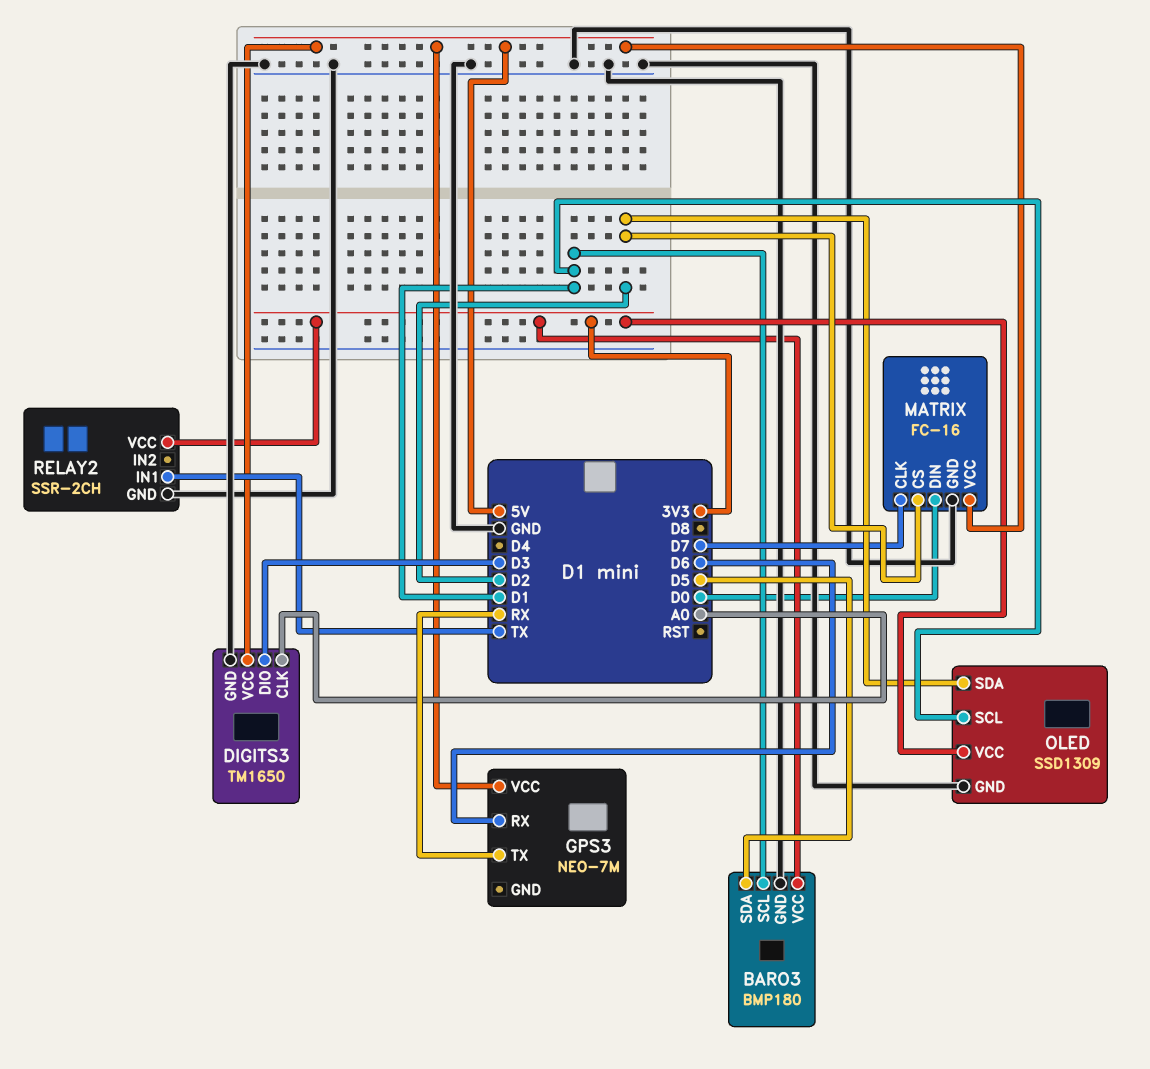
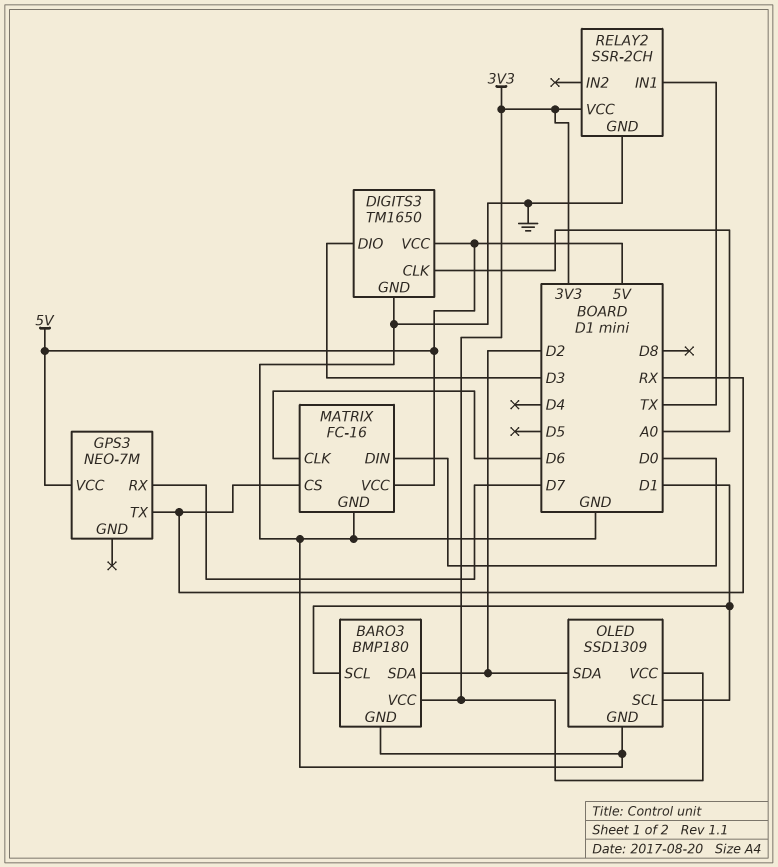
BARO3 pin SDA: D5 -> D2
GPS3 pin RX: D6 -> D7
MATRIX pin CLK: D7 -> D6
MATRIX pin CS: D2 -> RX

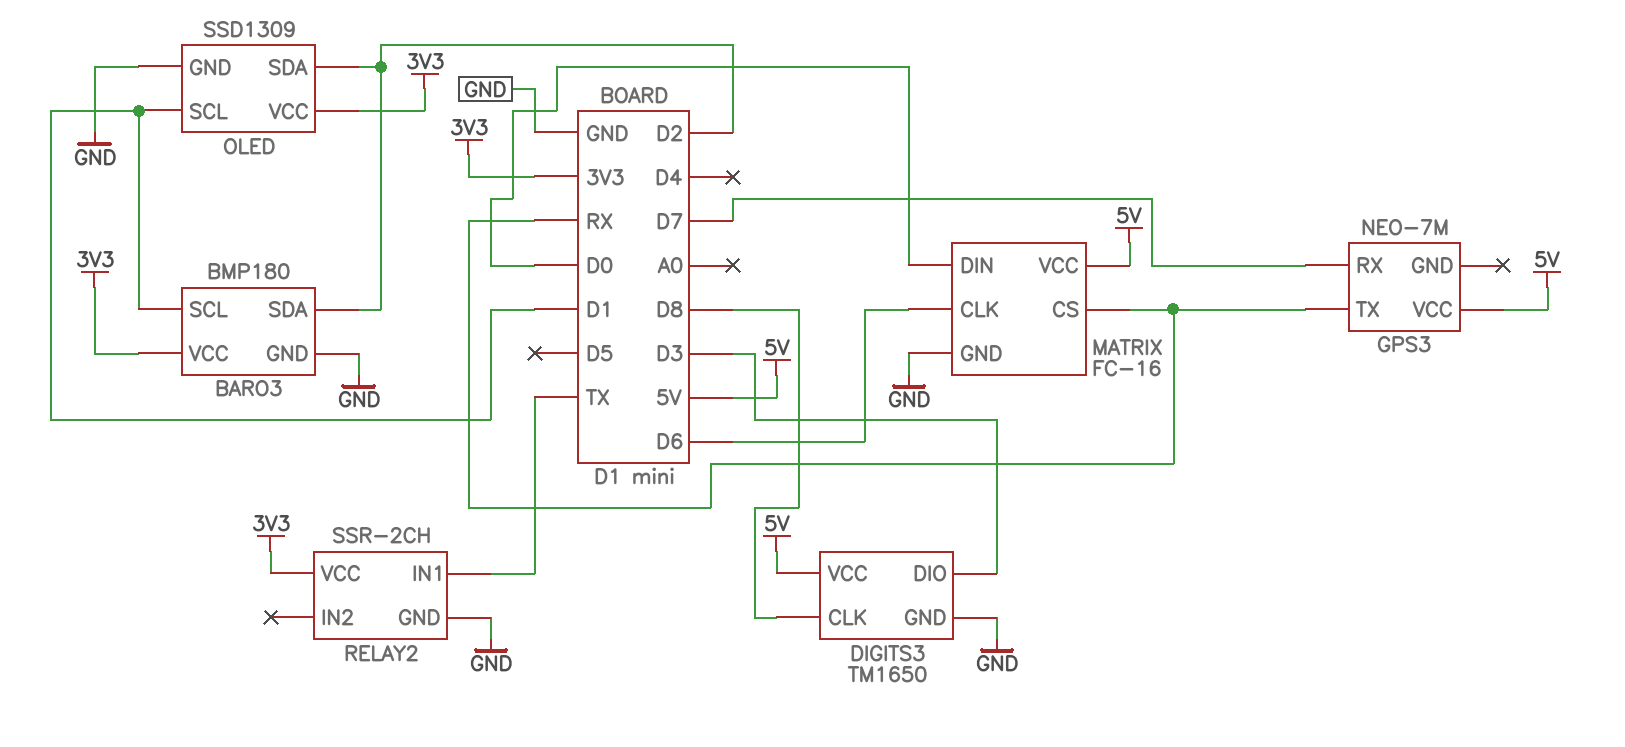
DIGITS3 pin CLK: A0 -> D8

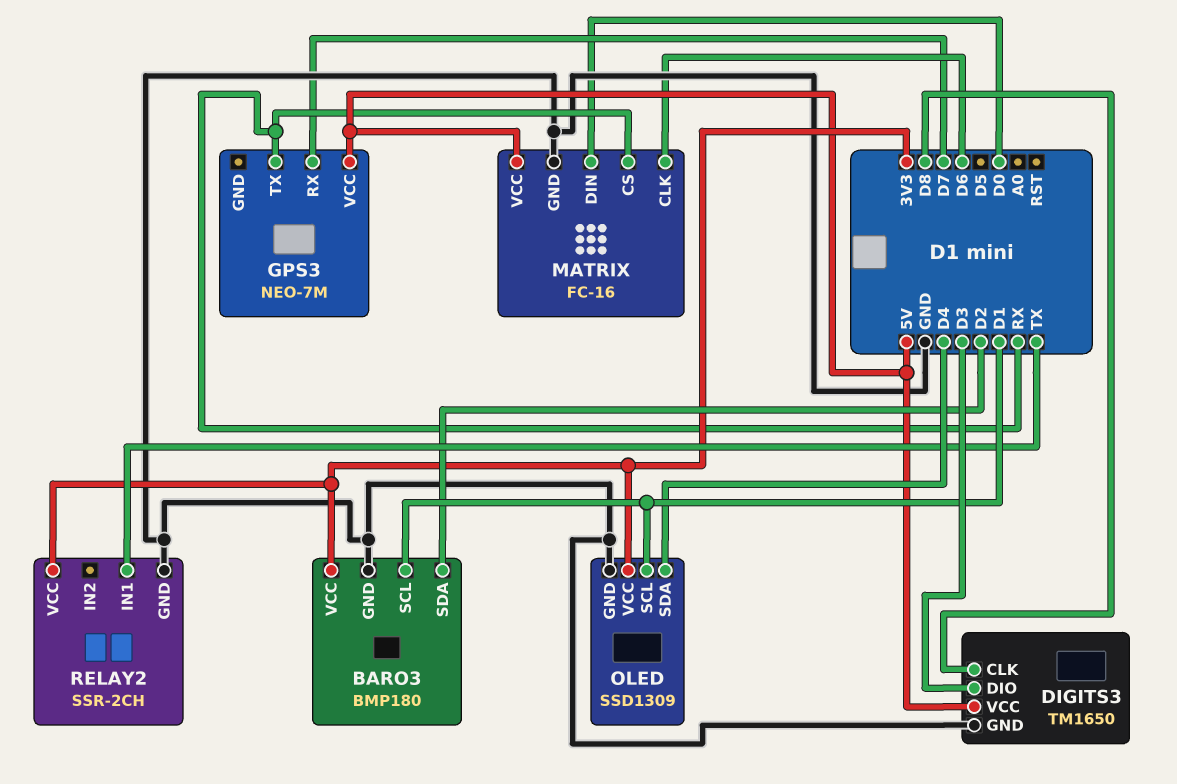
OLED pin SDA: D2 -> D4

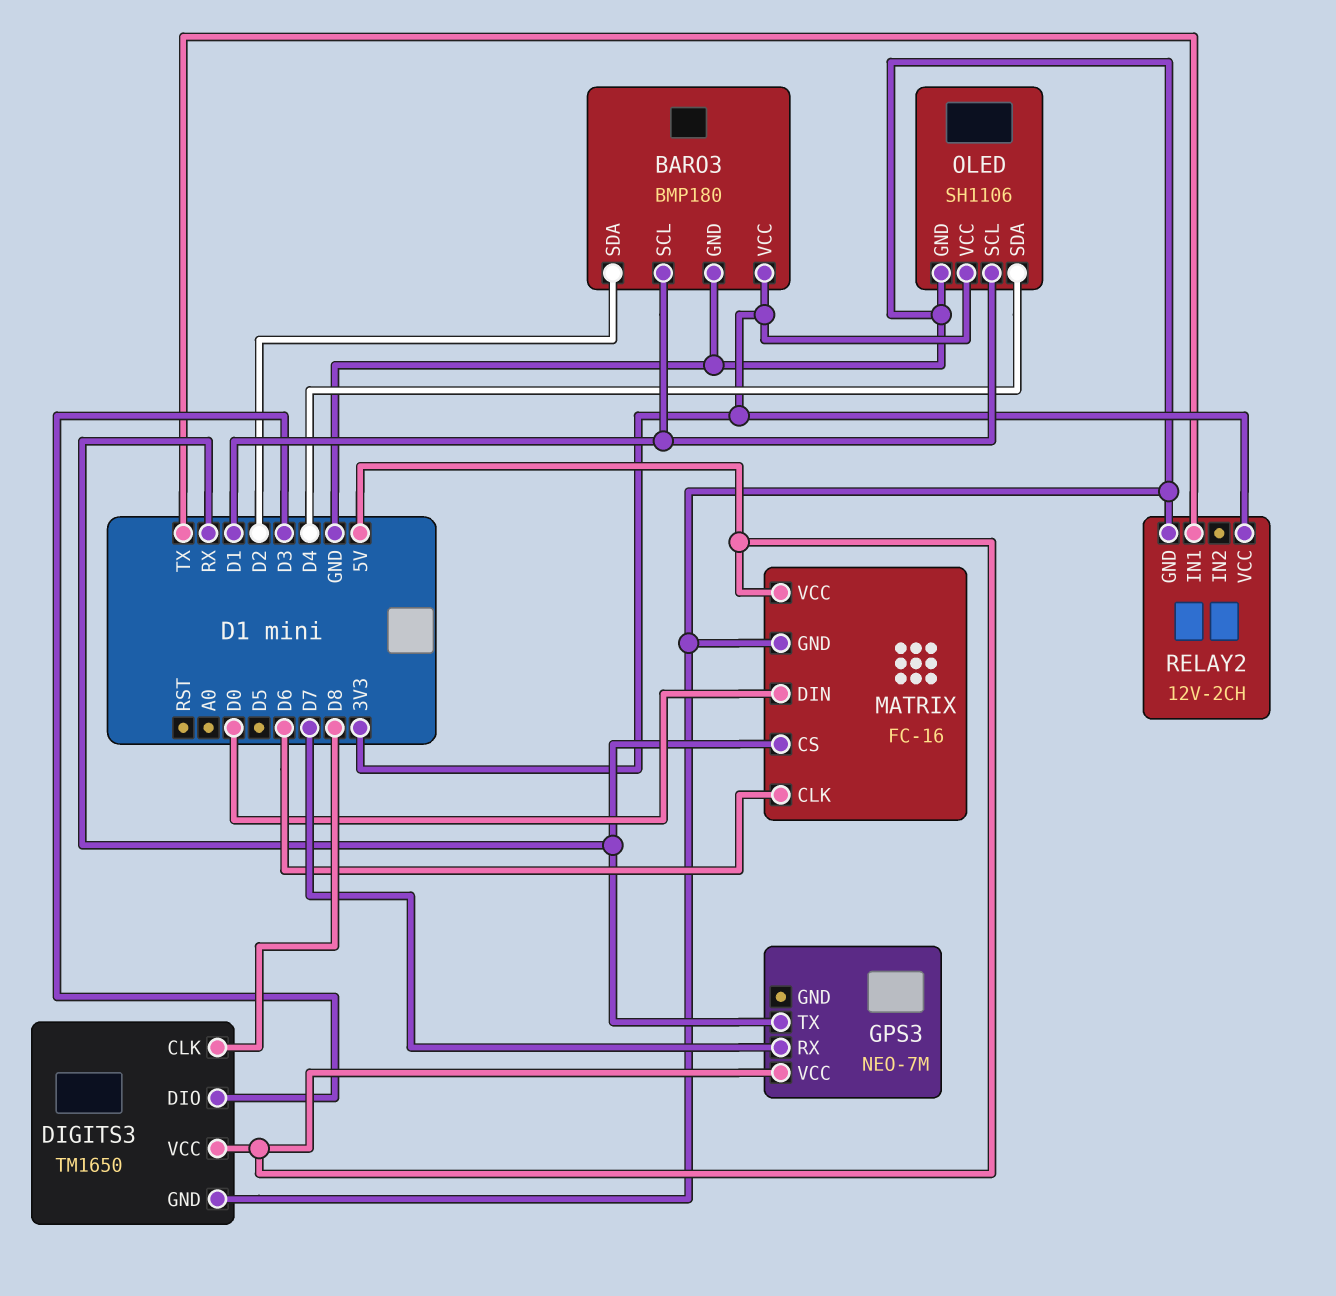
OLED: SSD1309 -> SH1106
RELAY2: SSR-2CH -> 12V-2CH

